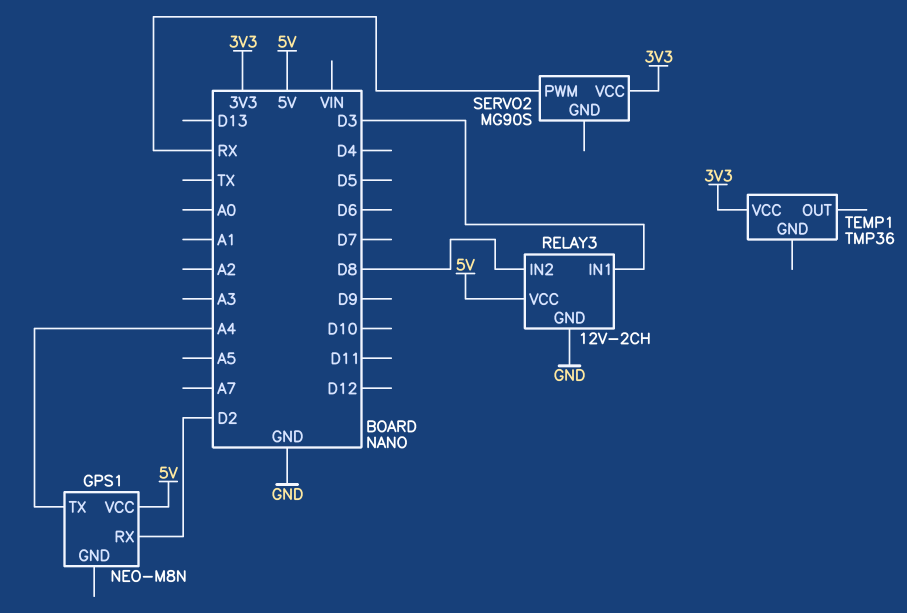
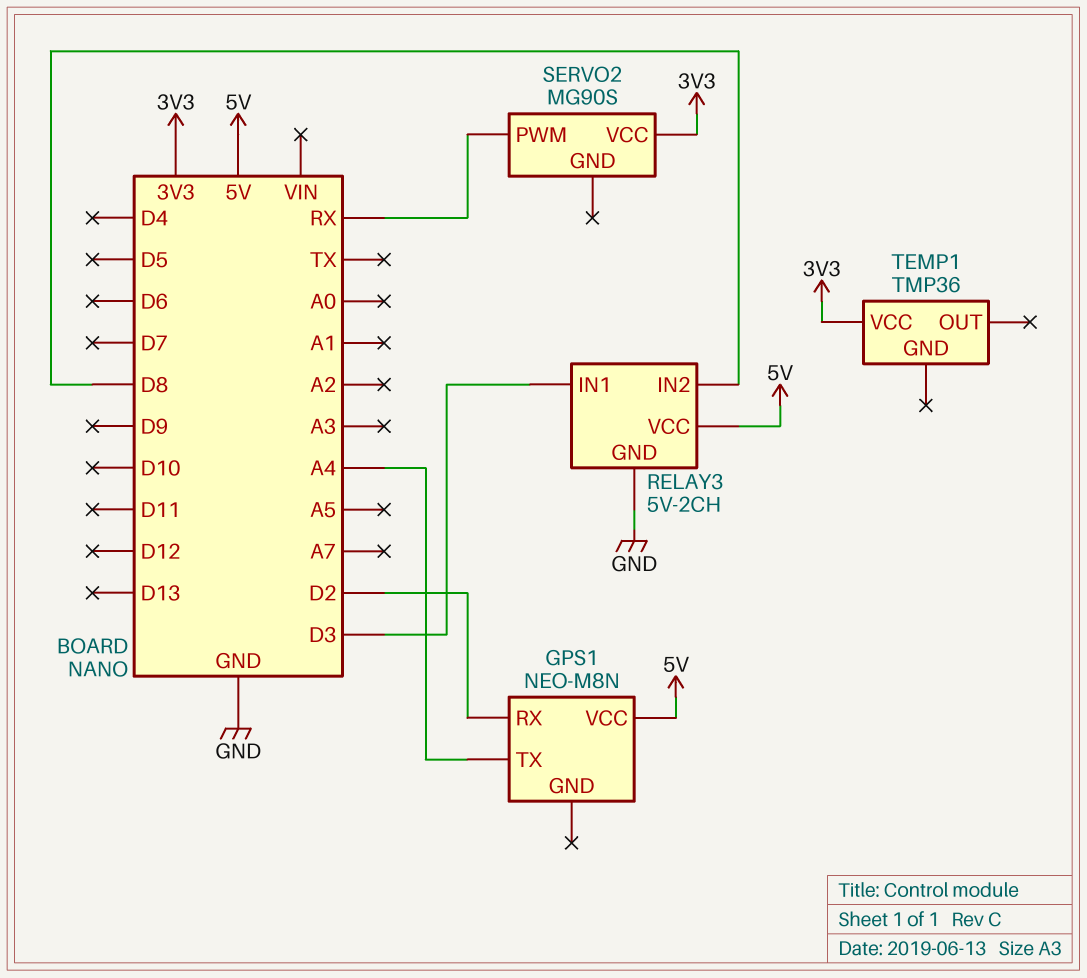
RELAY3: 12V-2CH -> 5V-2CH

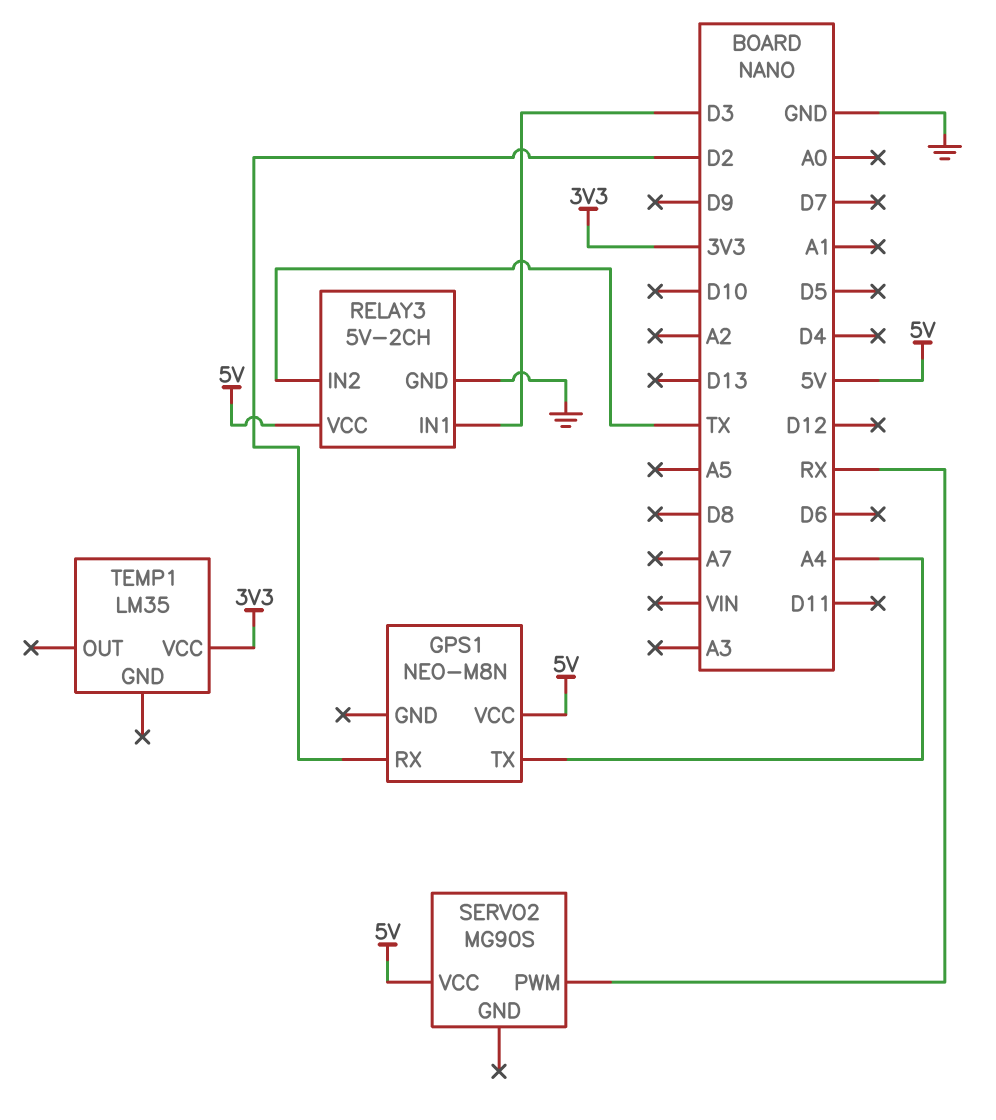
RELAY3 pin IN2: D8 -> TX
SERVO2 pin VCC: 3V3 -> 5V
TEMP1: TMP36 -> LM35

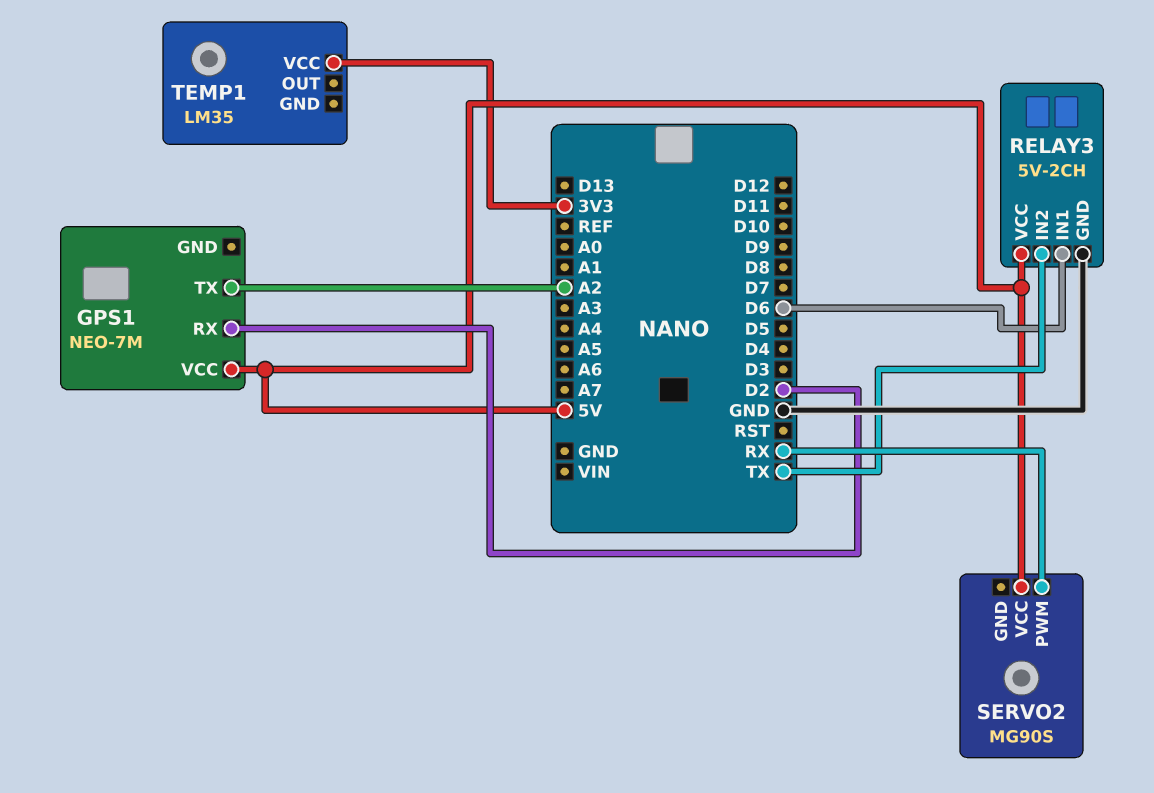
GPS1: NEO-M8N -> NEO-7M
GPS1 pin TX: A4 -> A2
RELAY3 pin IN1: D3 -> D6

